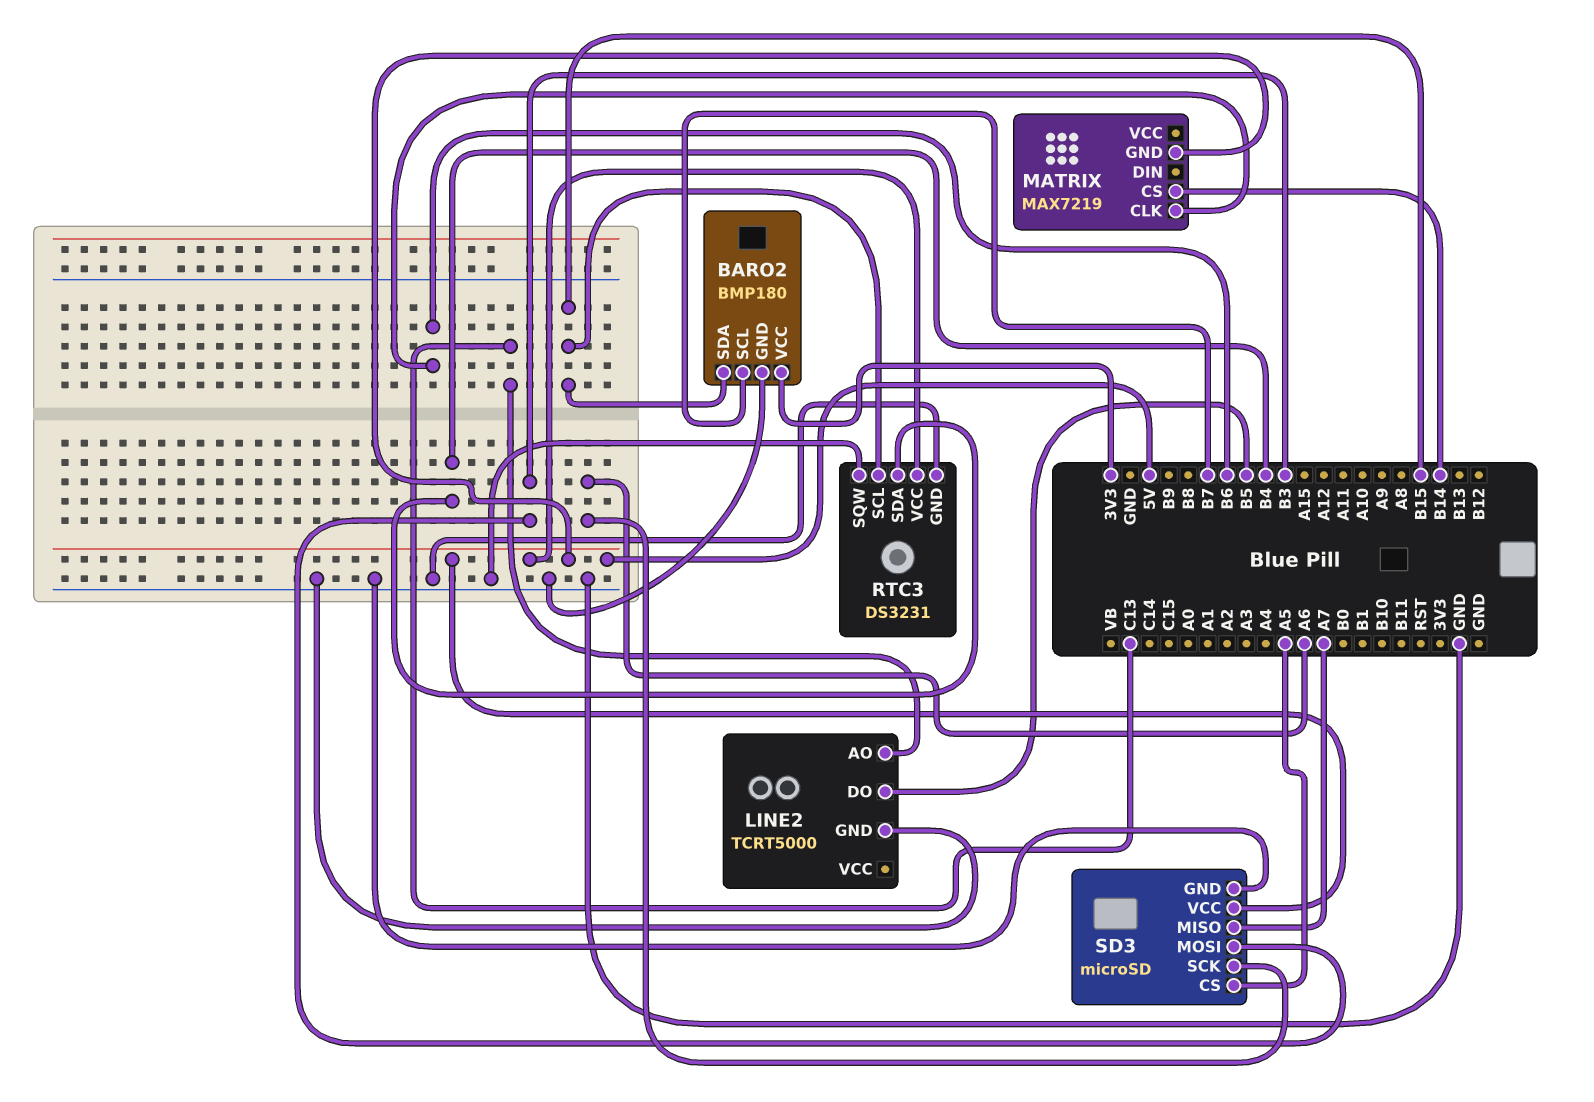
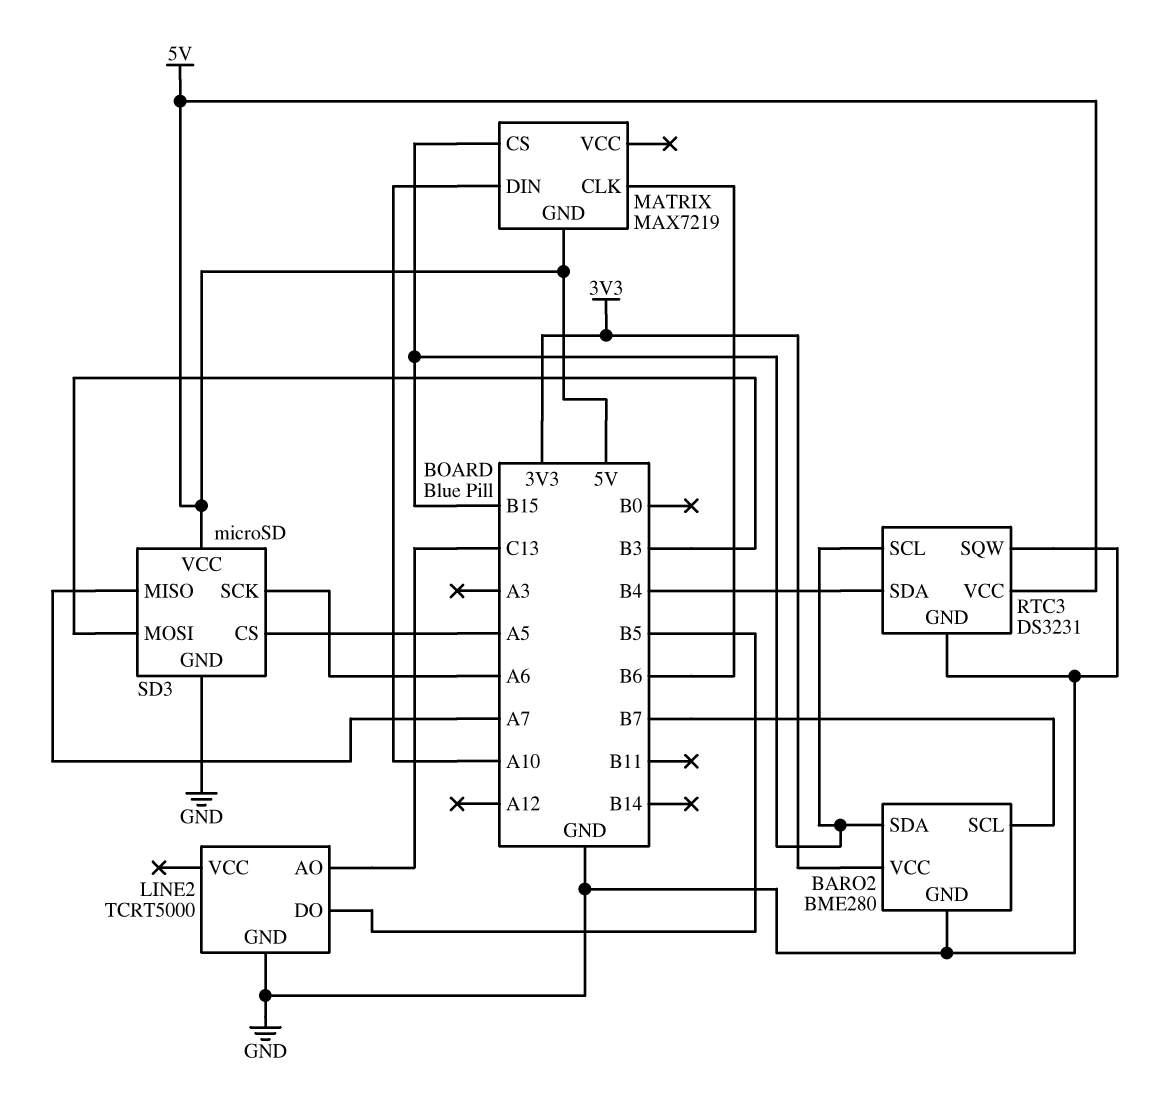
BARO2: BMP180 -> BME280
MATRIX pin CS: B14 -> B15
MATRIX pin DIN: none -> A10

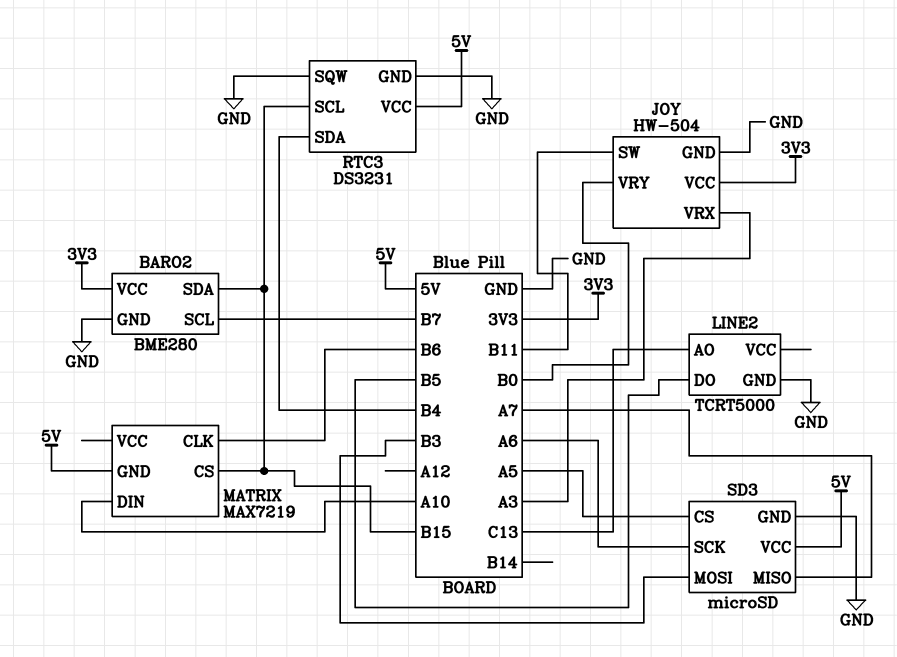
JOY: none -> HW-504
JOY pin GND: none -> GND
JOY pin SW: none -> B11
JOY pin VCC: none -> 3V3
JOY pin VRX: none -> A3
JOY pin VRY: none -> B0

